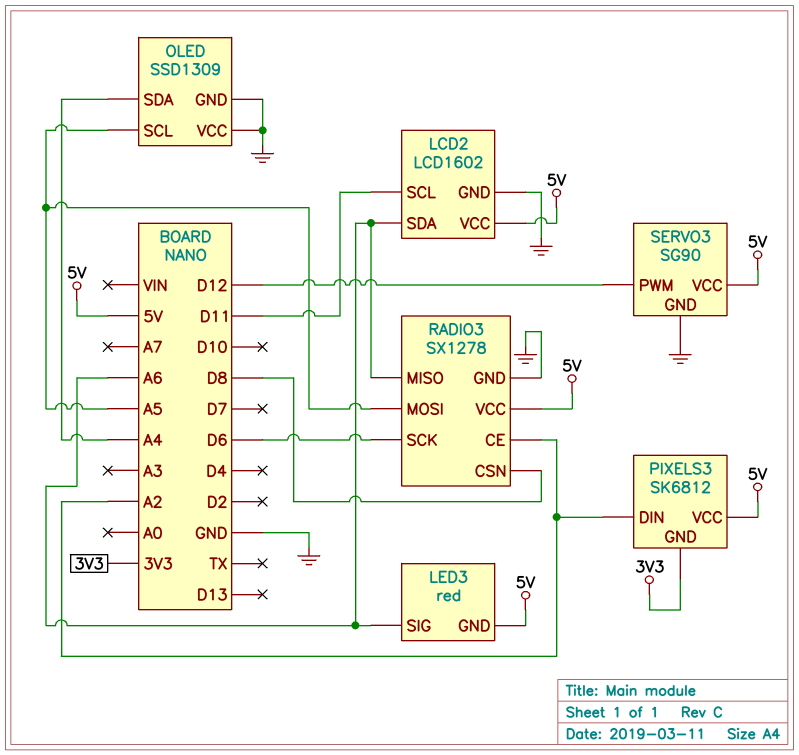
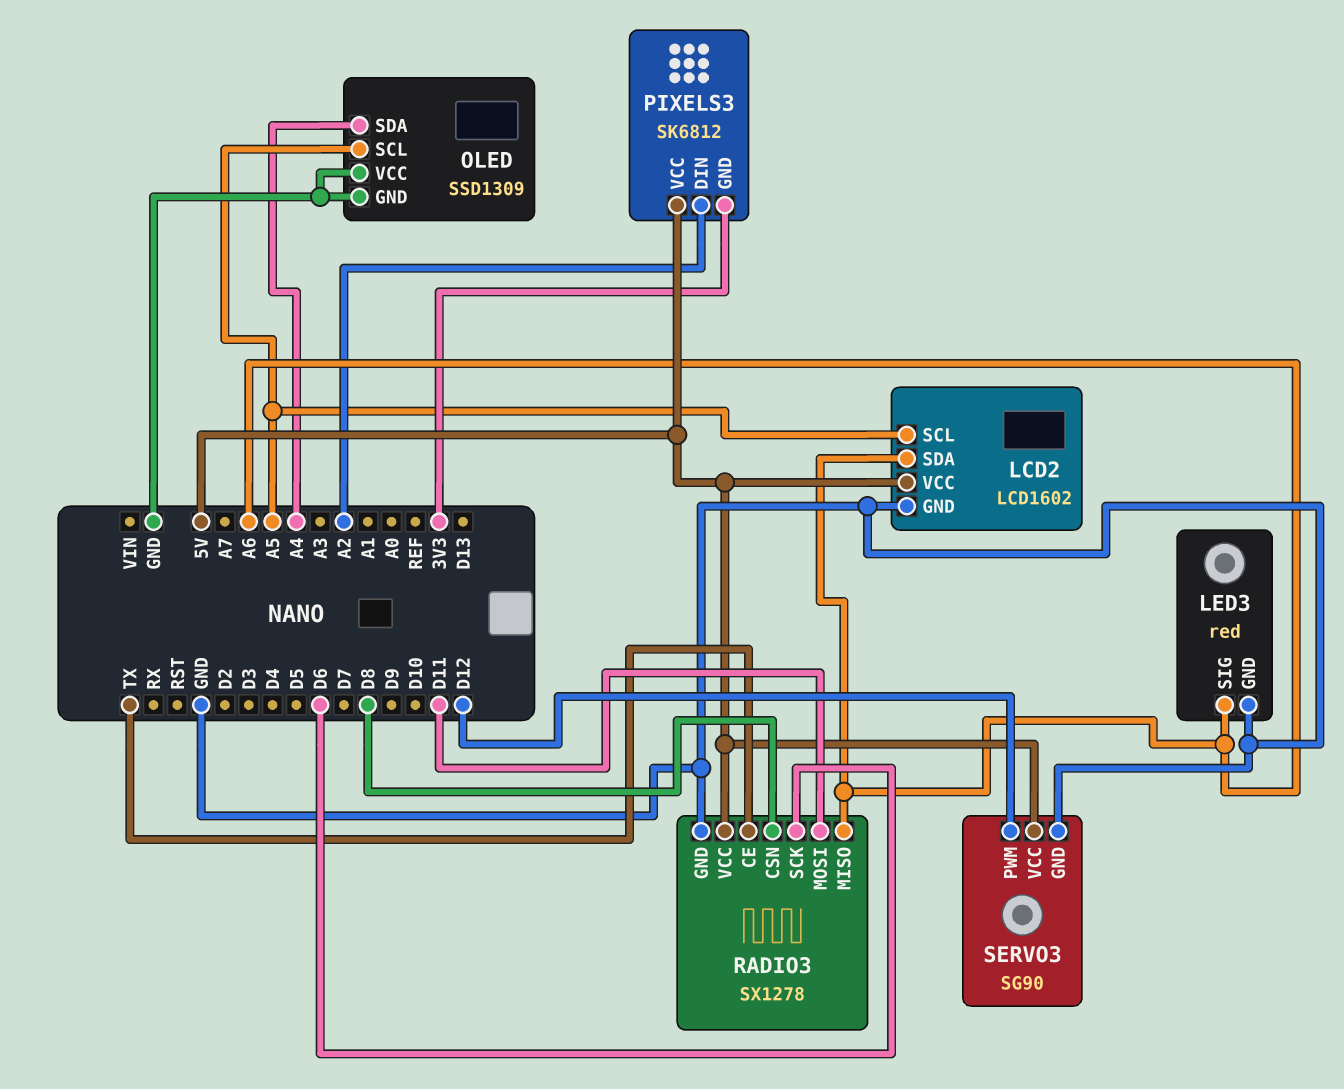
LCD2 pin SCL: D11 -> A5
LED3 pin GND: 5V -> GND
RADIO3 pin CE: A2 -> TX
RADIO3 pin MOSI: A5 -> D11

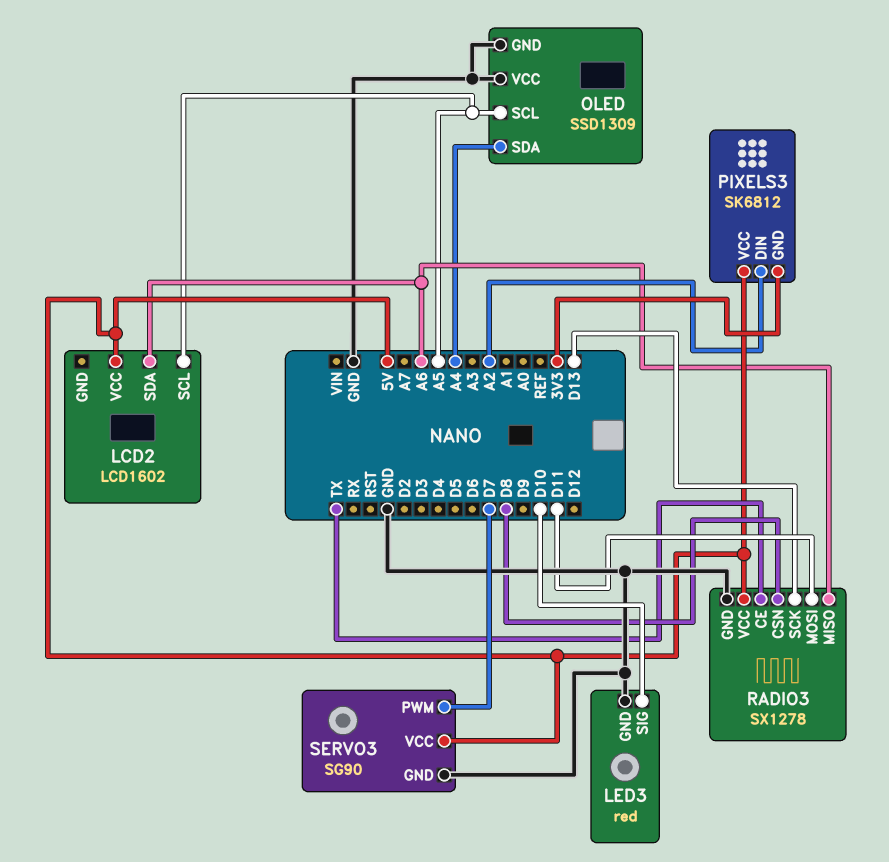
LCD2 pin GND: GND -> none
LED3 pin SIG: A6 -> D10
RADIO3 pin SCK: D6 -> D13
SERVO3 pin PWM: D12 -> D7

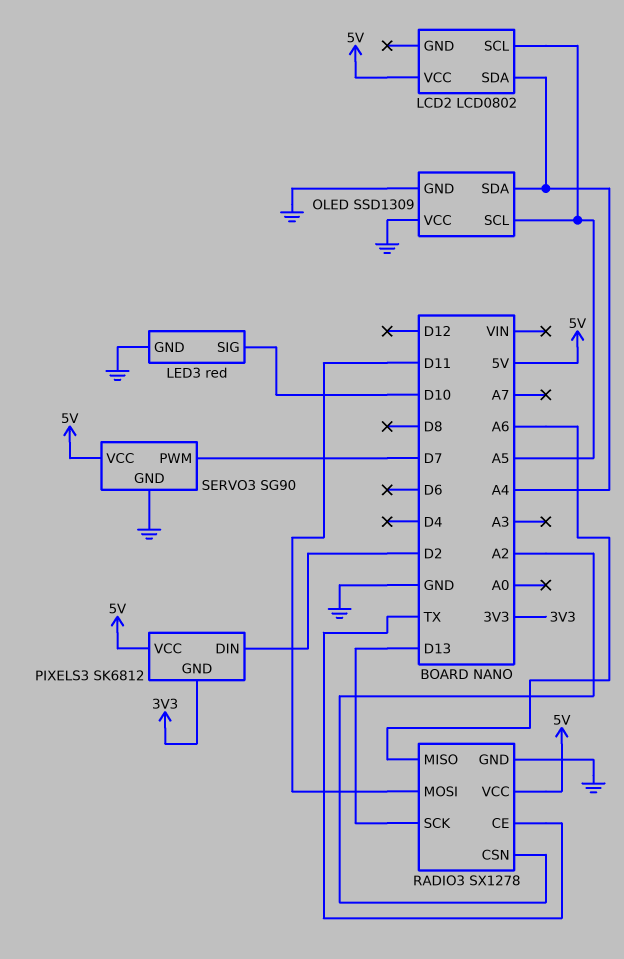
LCD2: LCD1602 -> LCD0802
LCD2 pin SDA: A6 -> A4
PIXELS3 pin DIN: A2 -> D2
RADIO3 pin CSN: D8 -> A2

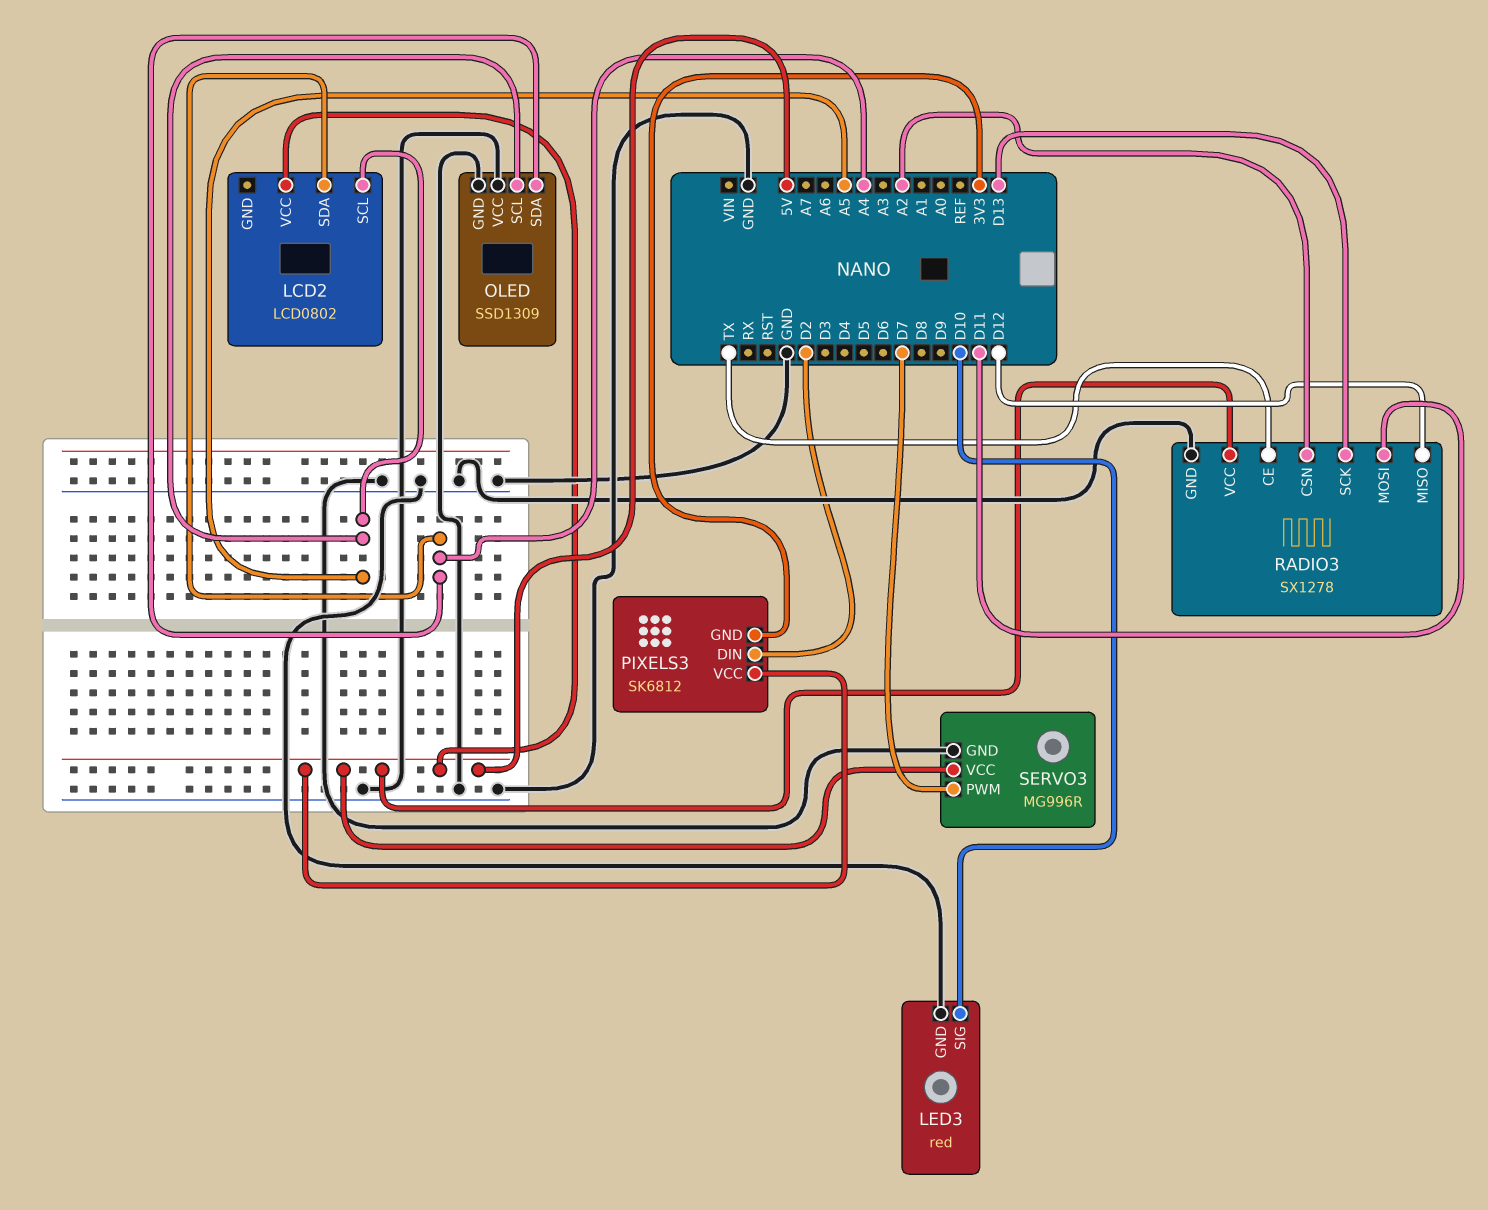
RADIO3 pin MISO: A6 -> D12
SERVO3: SG90 -> MG996R

